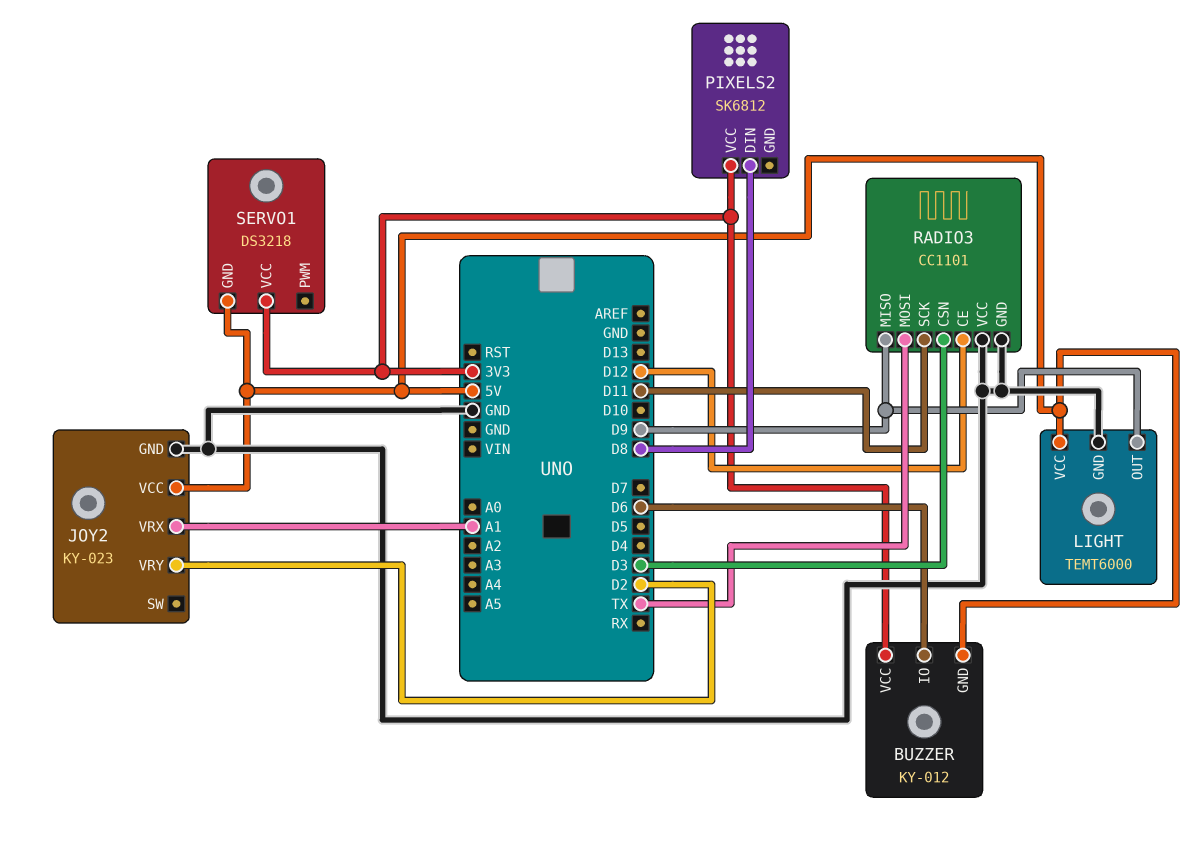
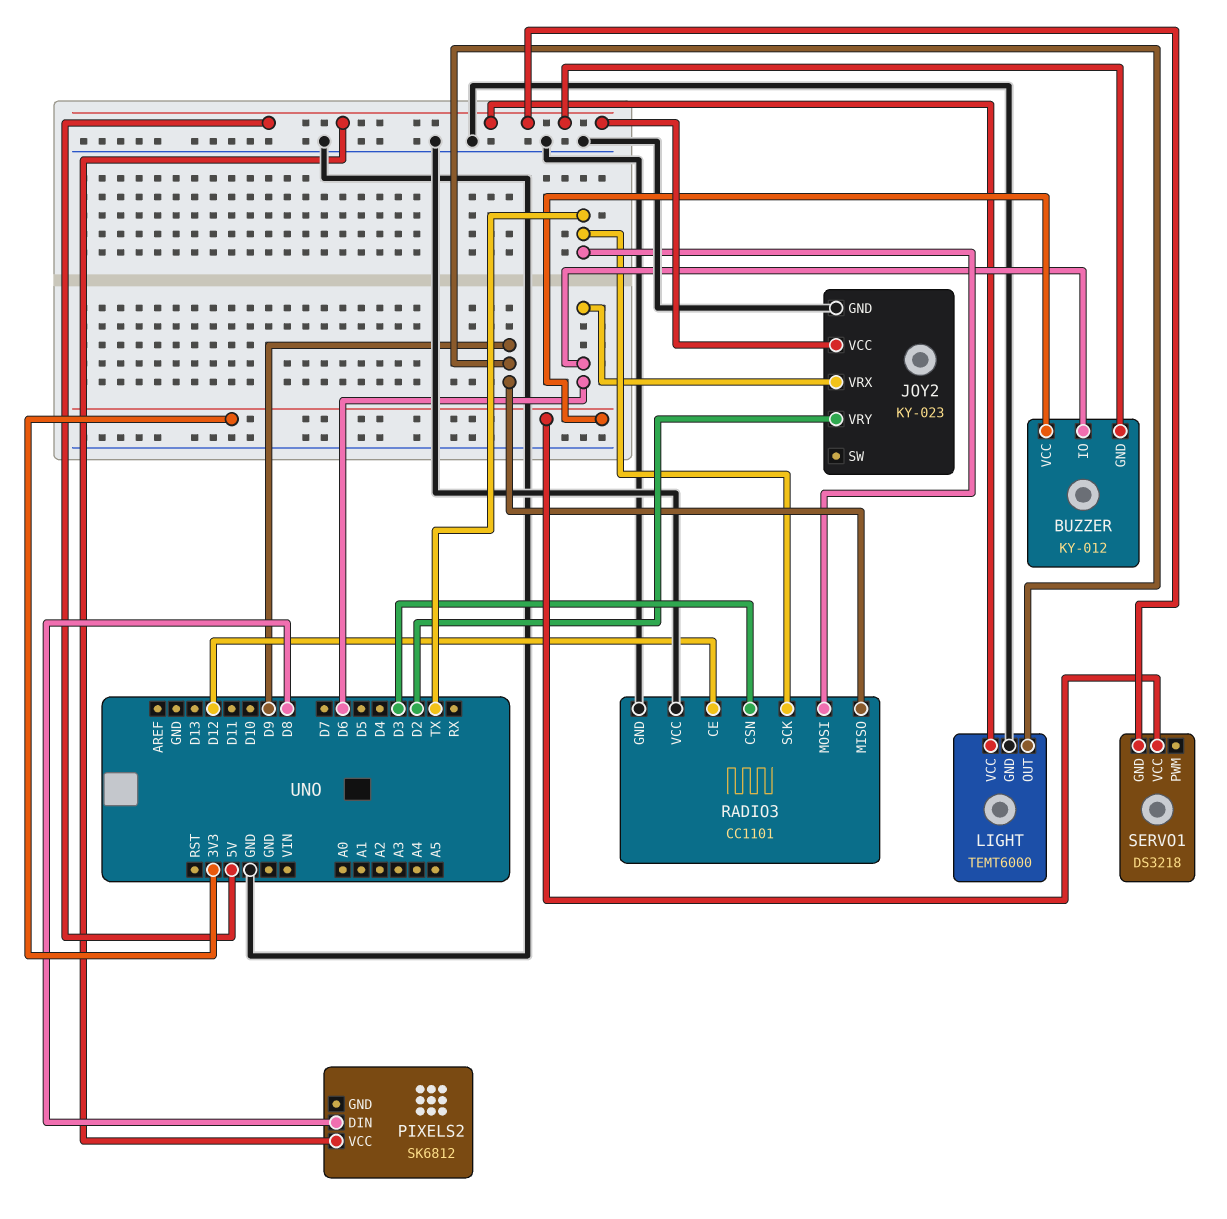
JOY2 pin VRX: A1 -> D6
PIXELS2 pin VCC: 3V3 -> 5V
RADIO3 pin SCK: D11 -> TX

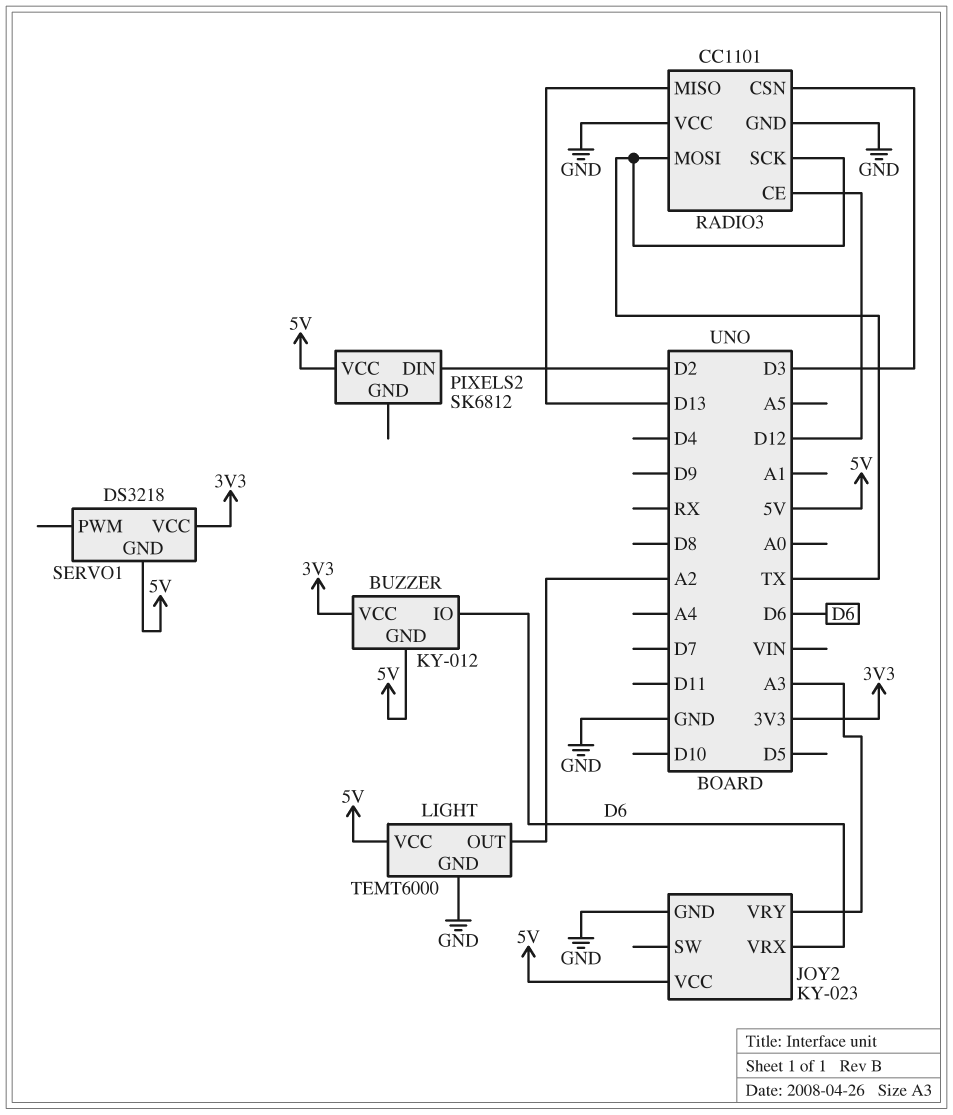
JOY2 pin VRY: D2 -> A3
LIGHT pin OUT: D9 -> A2
PIXELS2 pin DIN: D8 -> D2
RADIO3 pin MISO: D9 -> D13

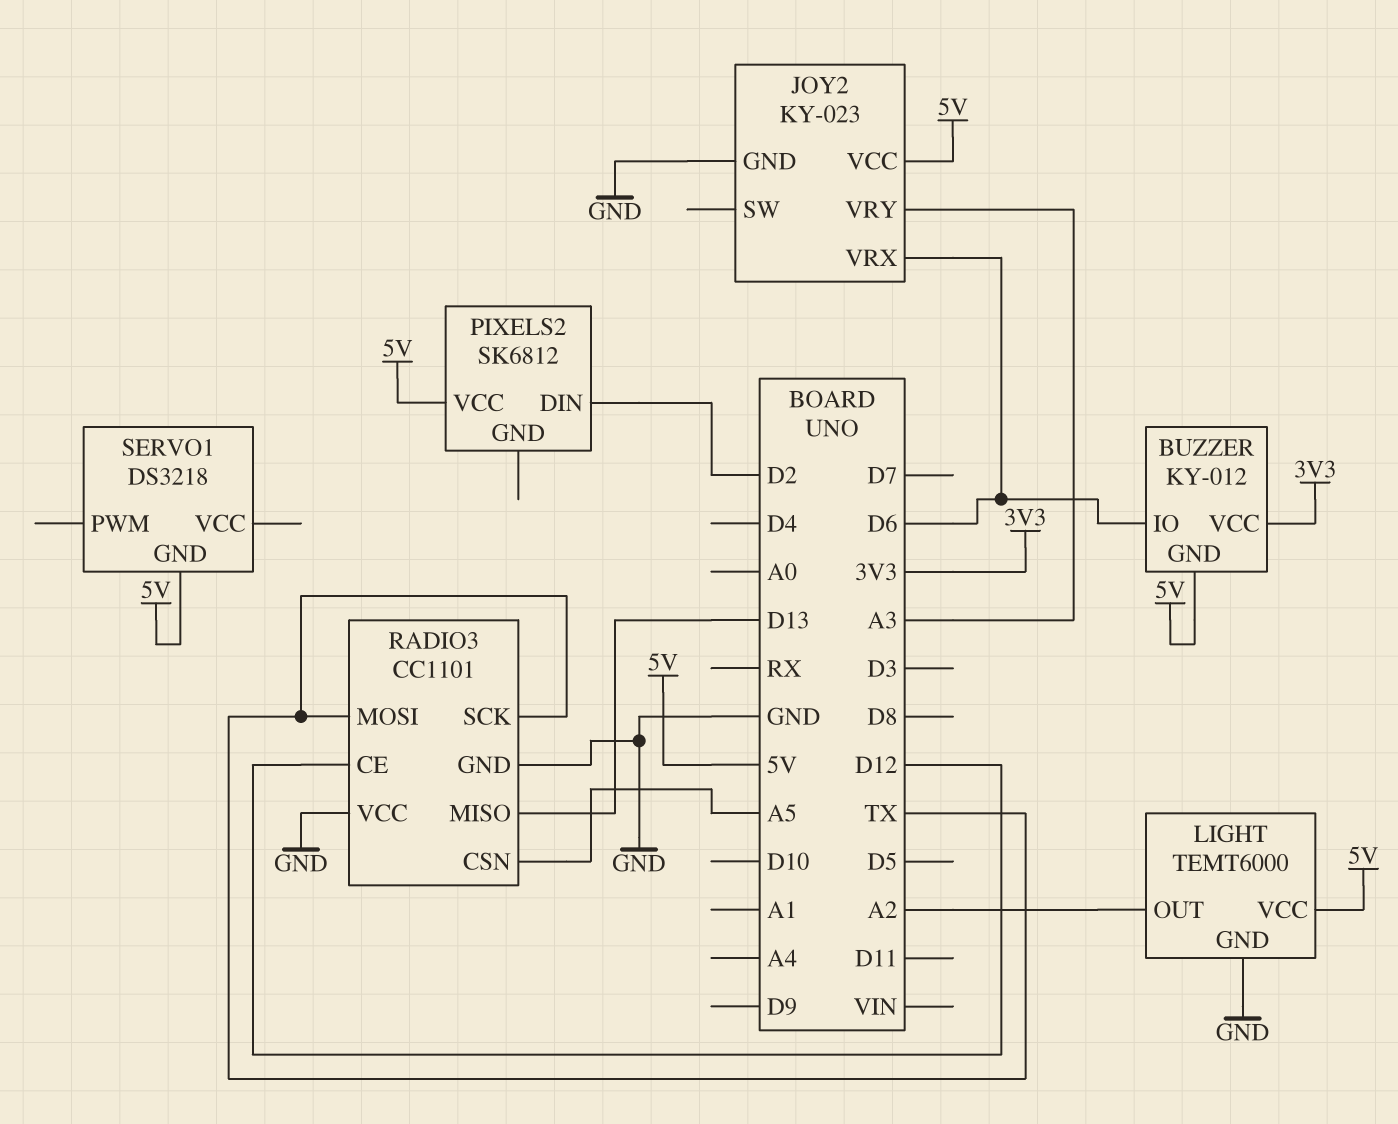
RADIO3 pin CSN: D3 -> A5
SERVO1 pin VCC: 3V3 -> none

